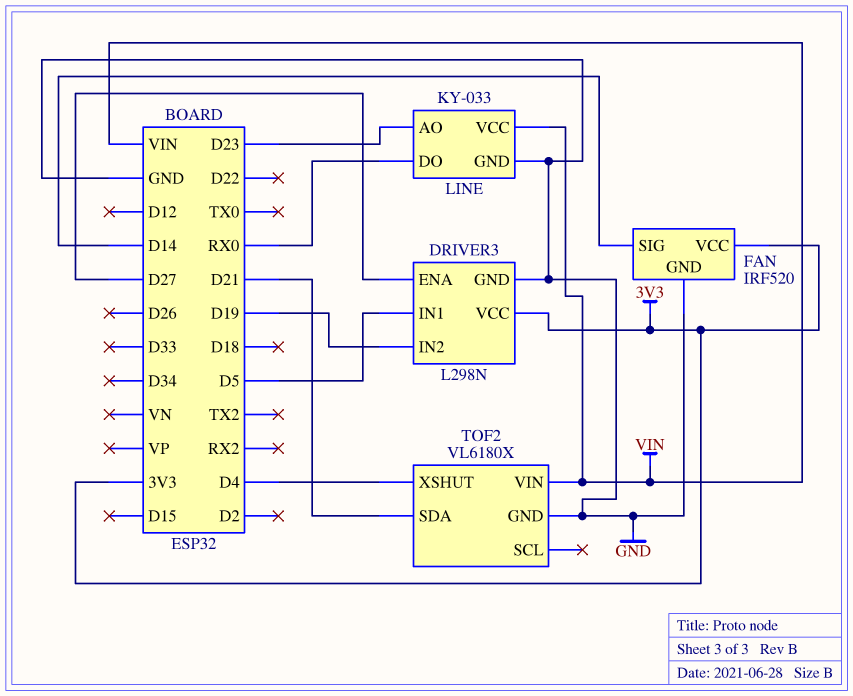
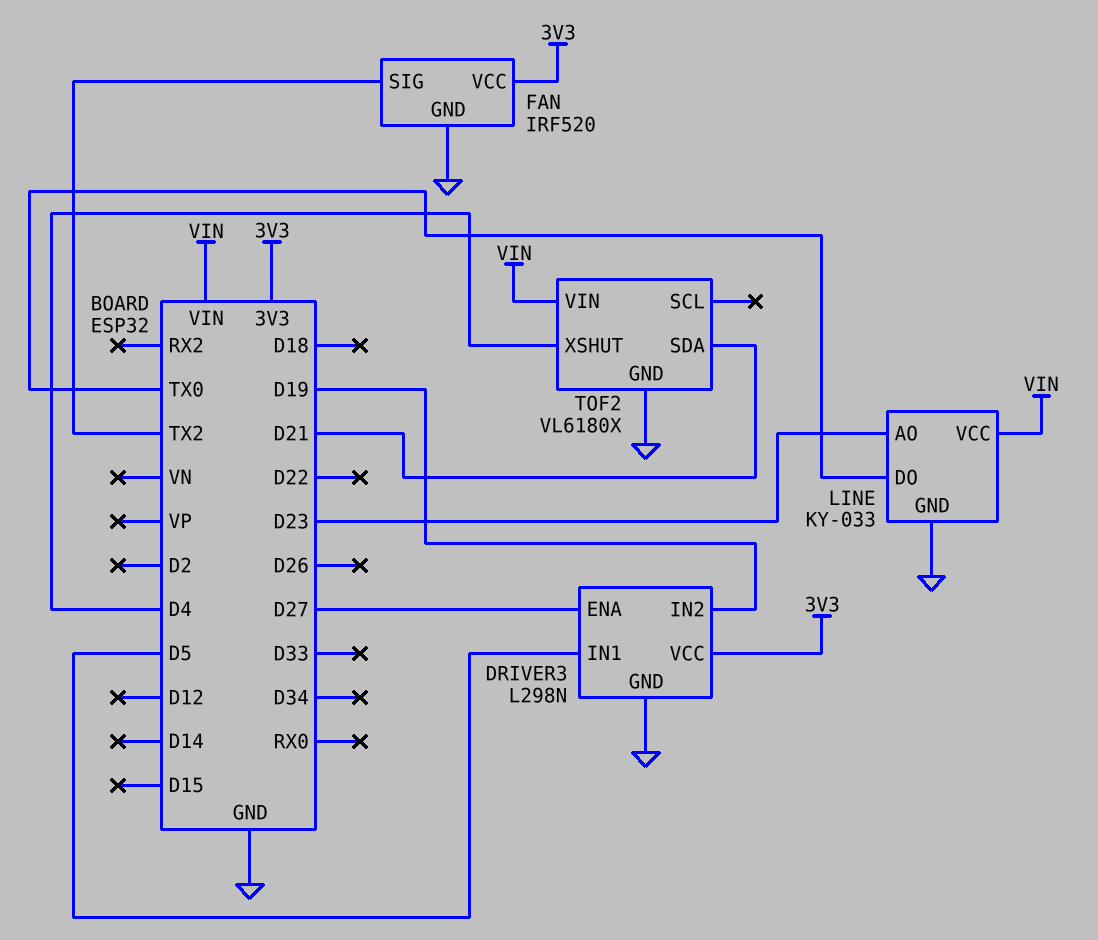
FAN pin SIG: D14 -> TX2
LINE pin DO: RX0 -> TX0

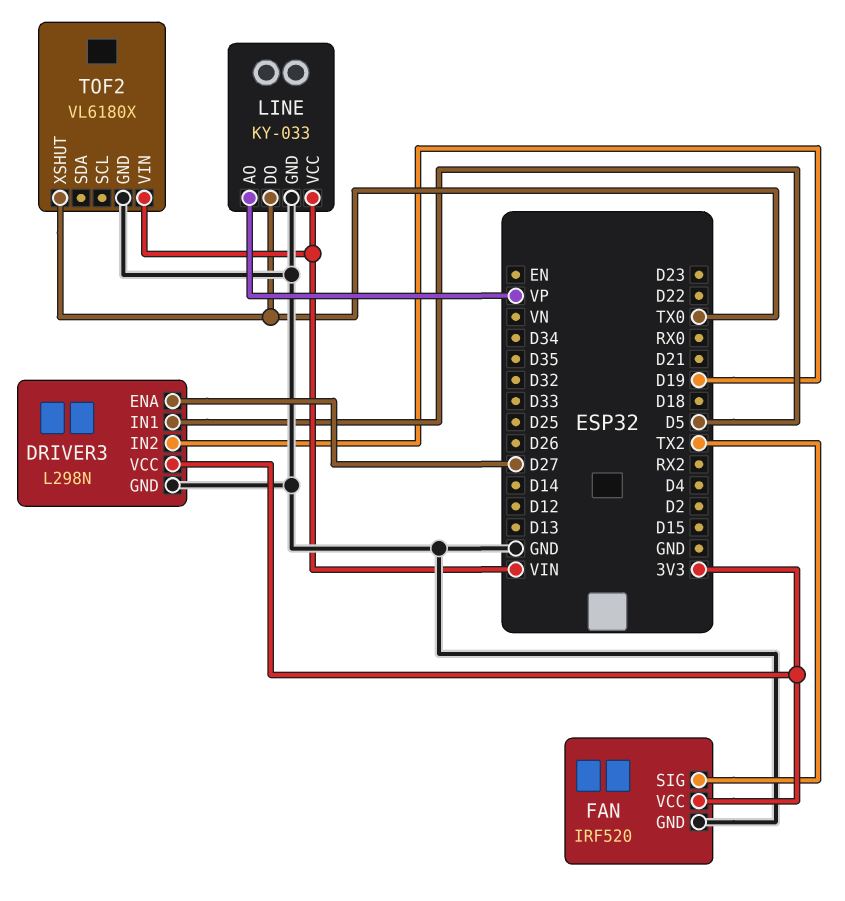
LINE pin AO: D23 -> VP
TOF2 pin SDA: D21 -> none
TOF2 pin XSHUT: D4 -> TX0

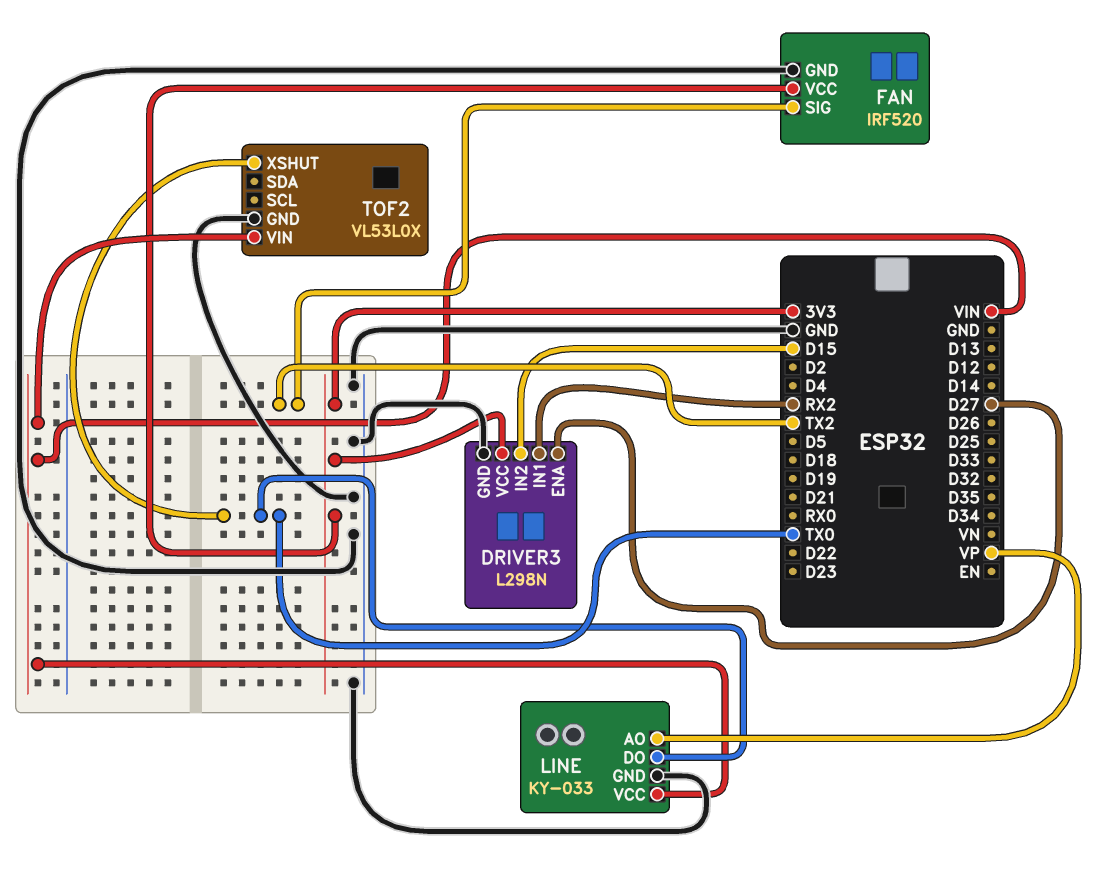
DRIVER3 pin IN1: D5 -> RX2
DRIVER3 pin IN2: D19 -> D15
TOF2: VL6180X -> VL53L0X

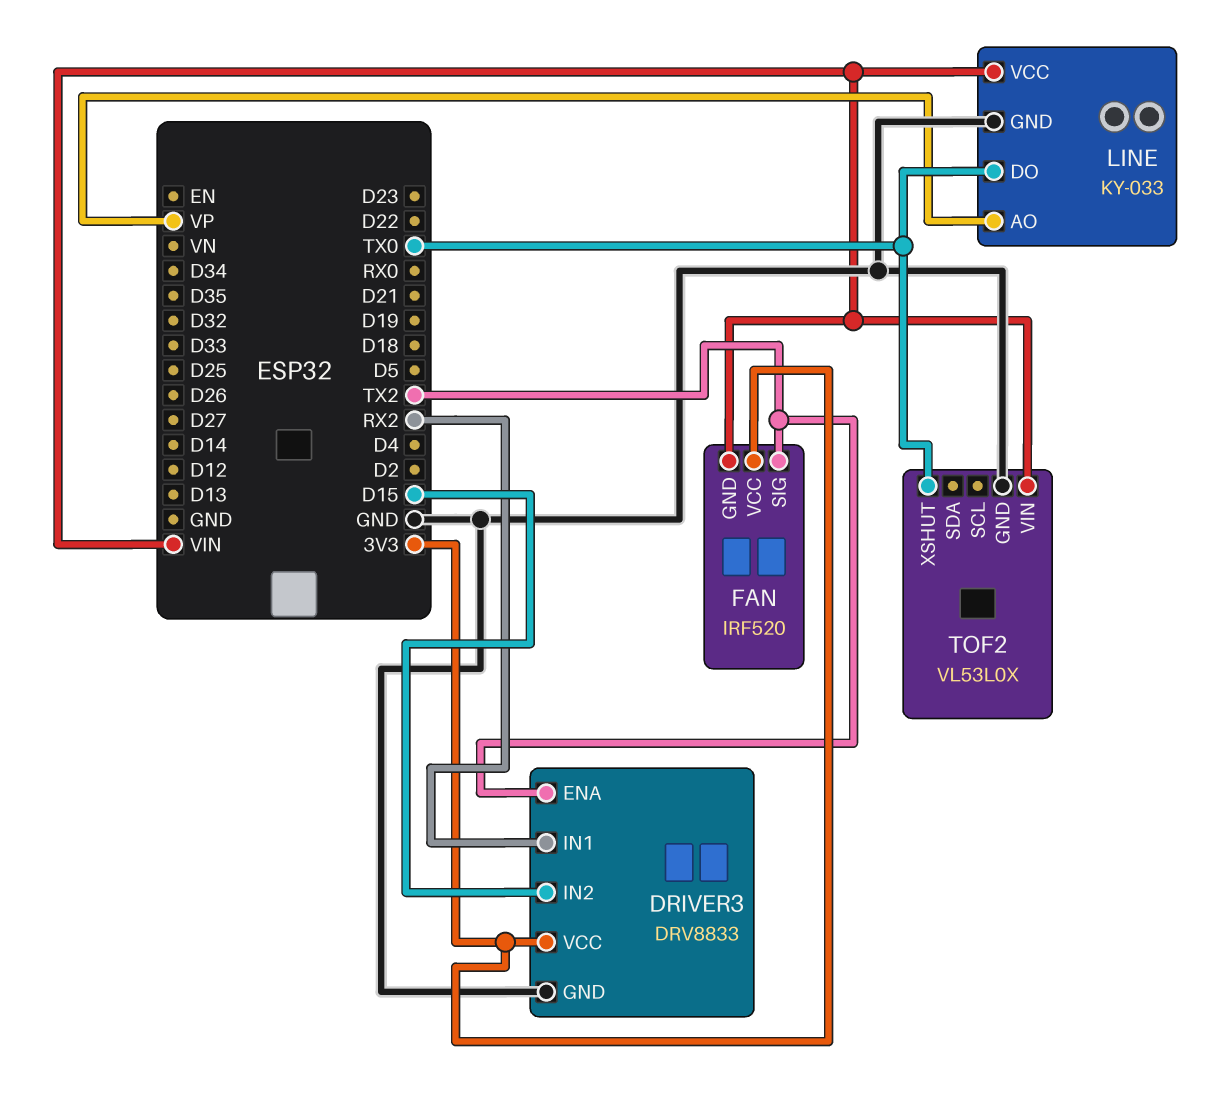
DRIVER3: L298N -> DRV8833
DRIVER3 pin ENA: D27 -> TX2
FAN pin GND: GND -> VIN

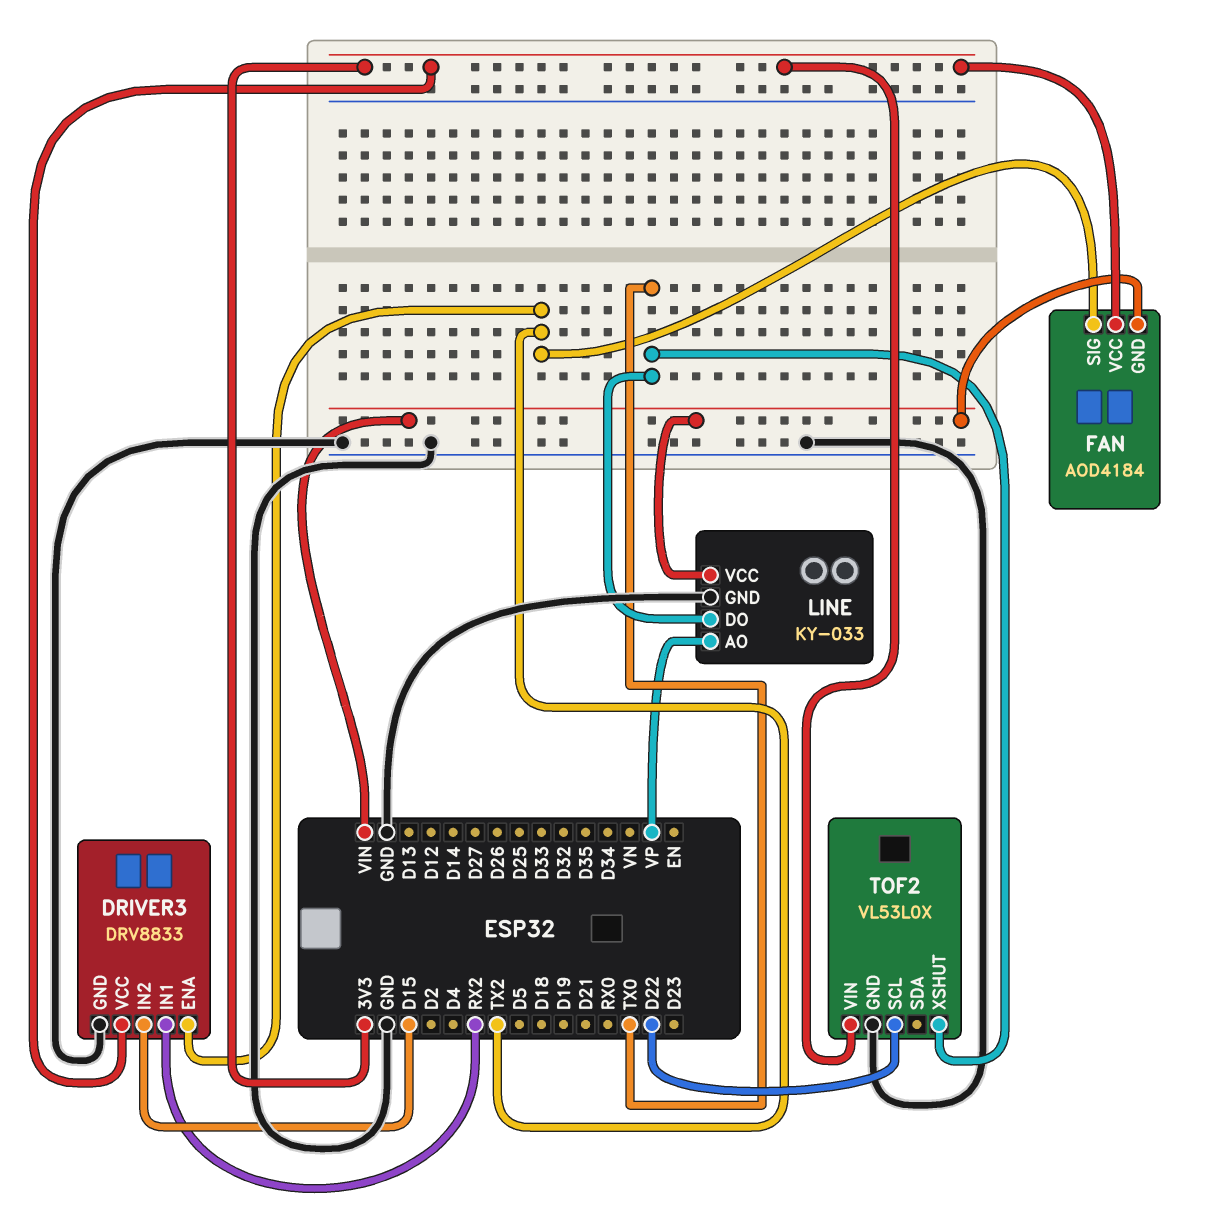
FAN: IRF520 -> AOD4184
TOF2 pin SCL: none -> D22
TOF2 pin VIN: VIN -> 3V3

